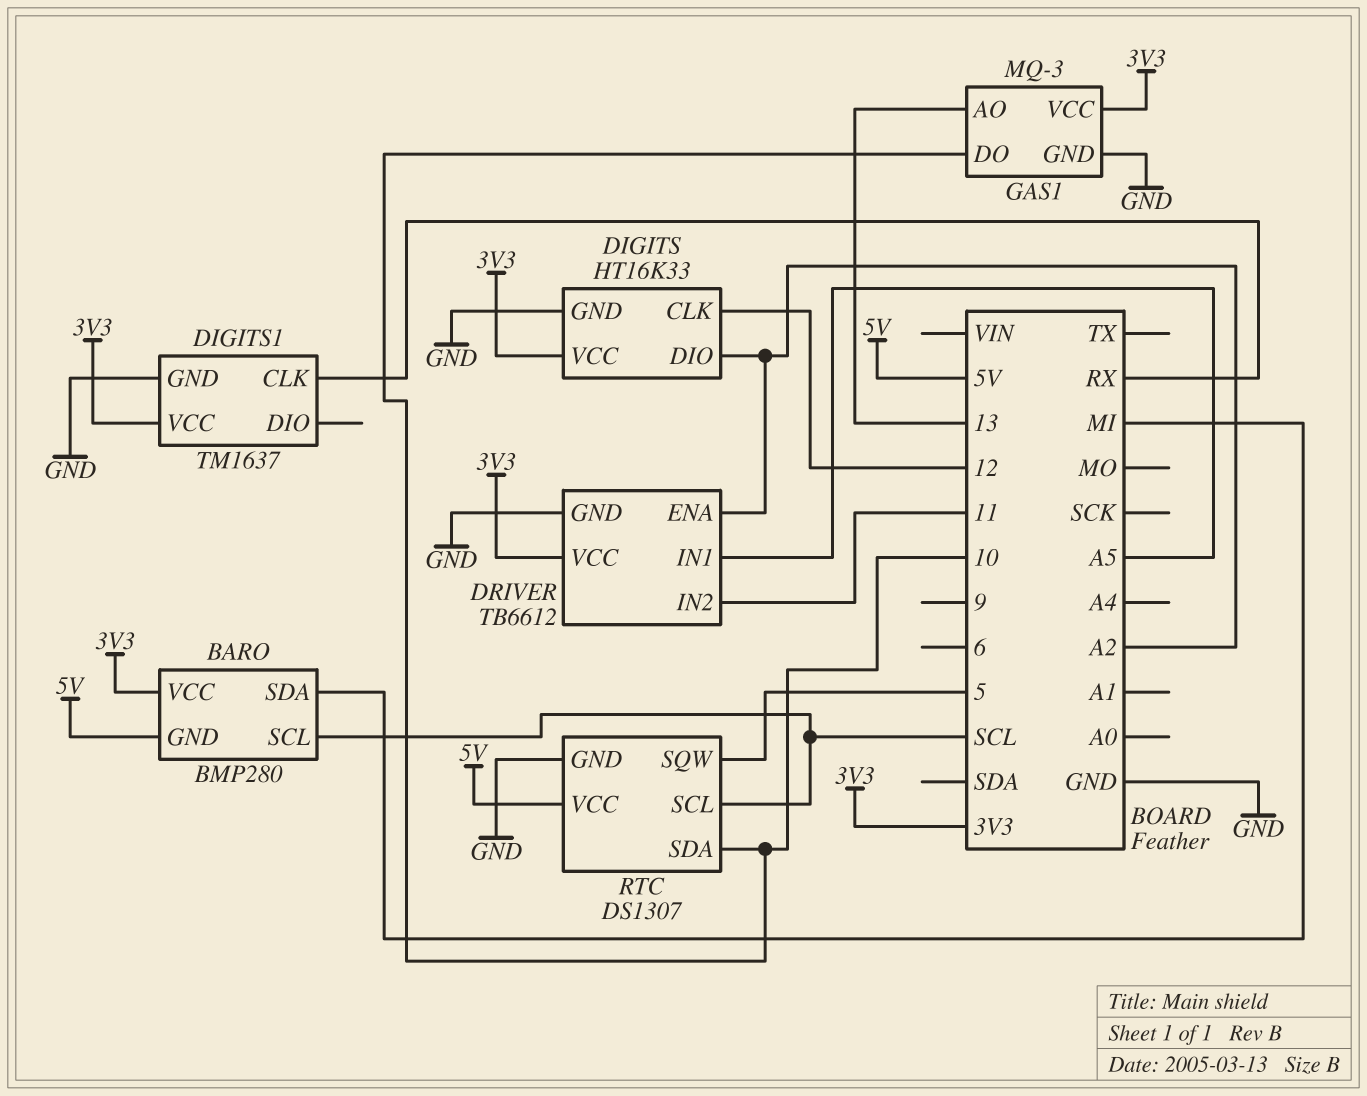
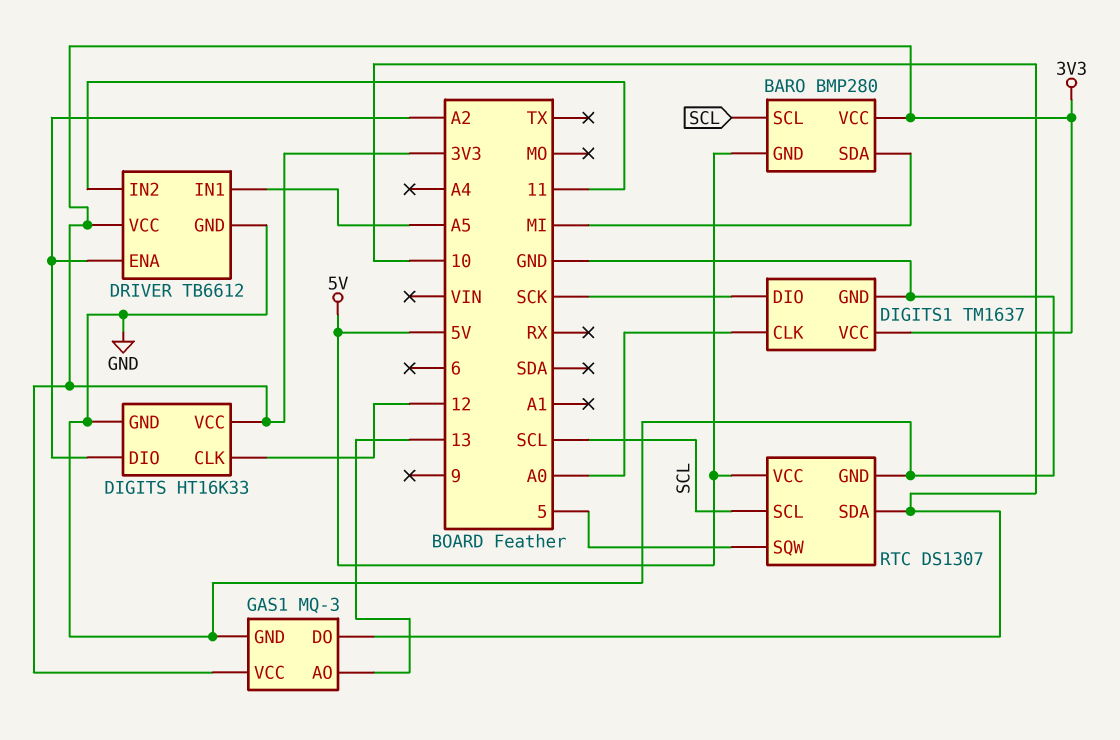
DIGITS1 pin CLK: RX -> A0
DIGITS1 pin DIO: none -> SCK

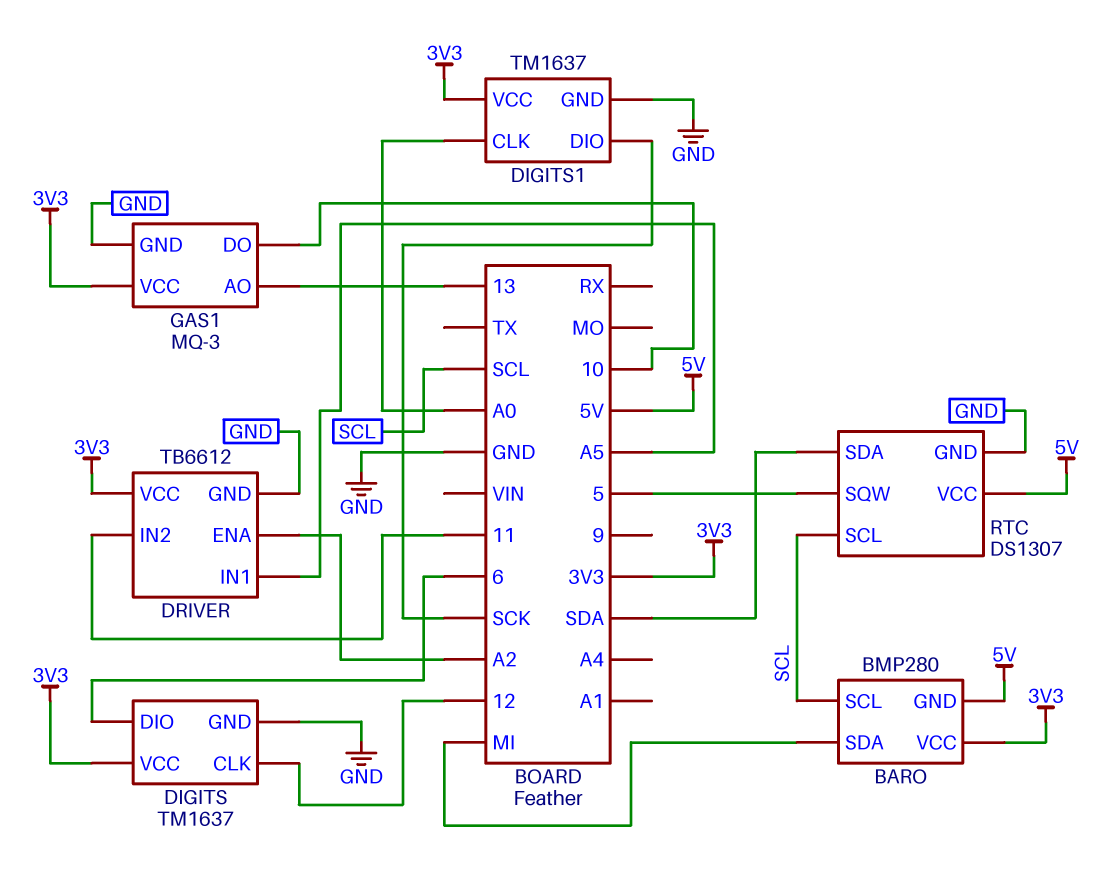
DIGITS: HT16K33 -> TM1637
DIGITS pin DIO: A2 -> 6
RTC pin SDA: 10 -> SDA

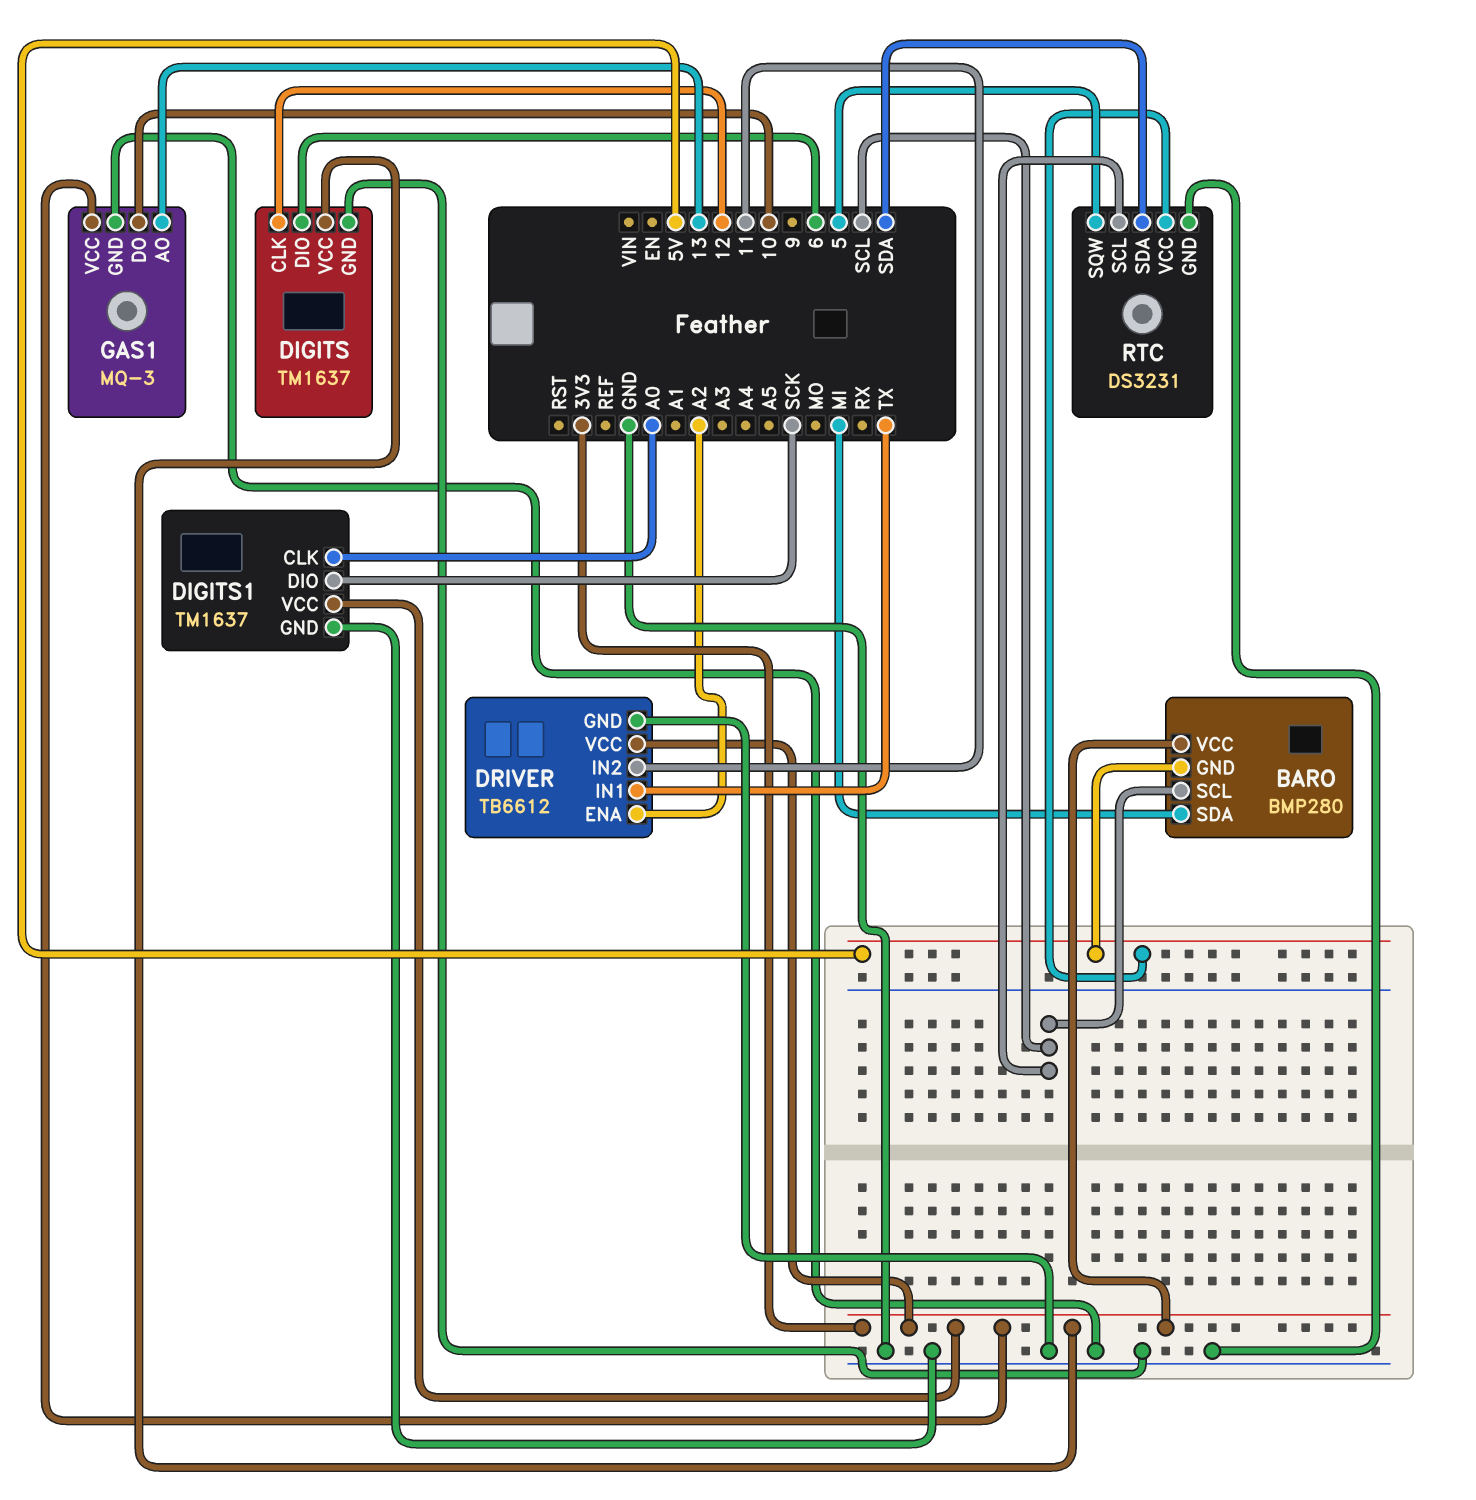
DRIVER pin IN1: A5 -> TX
RTC: DS1307 -> DS3231

